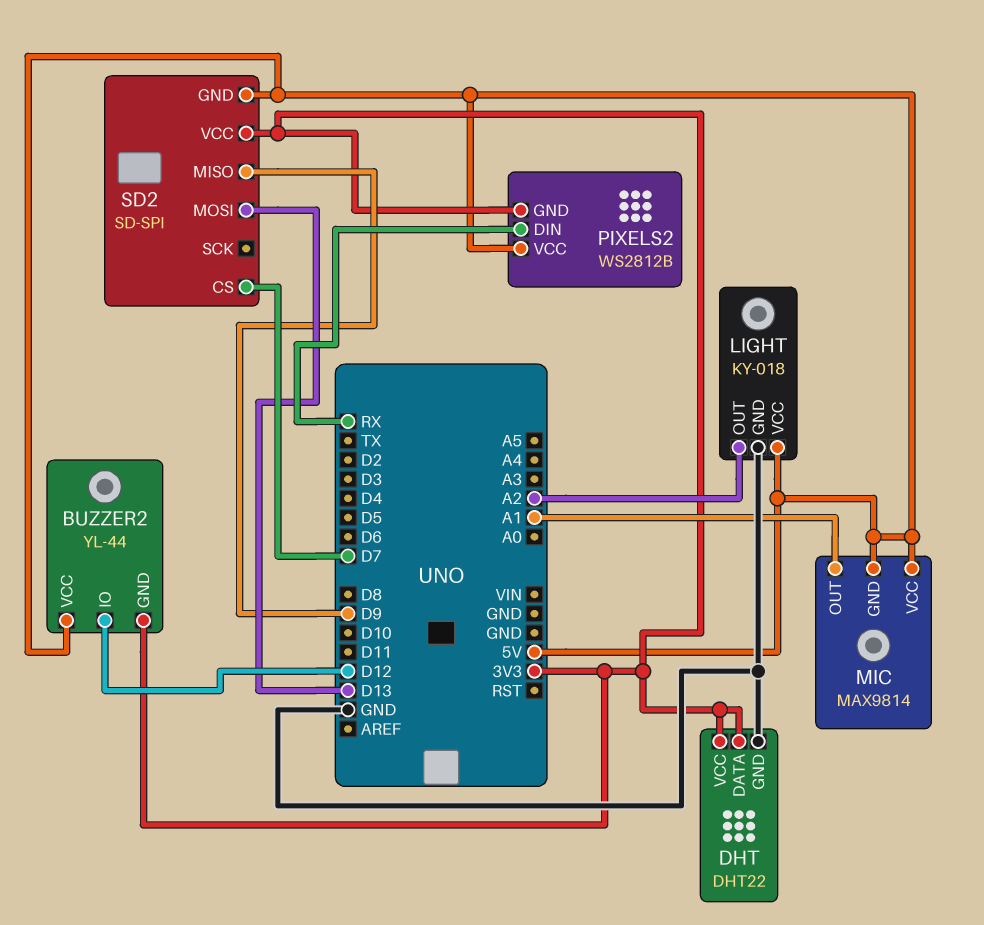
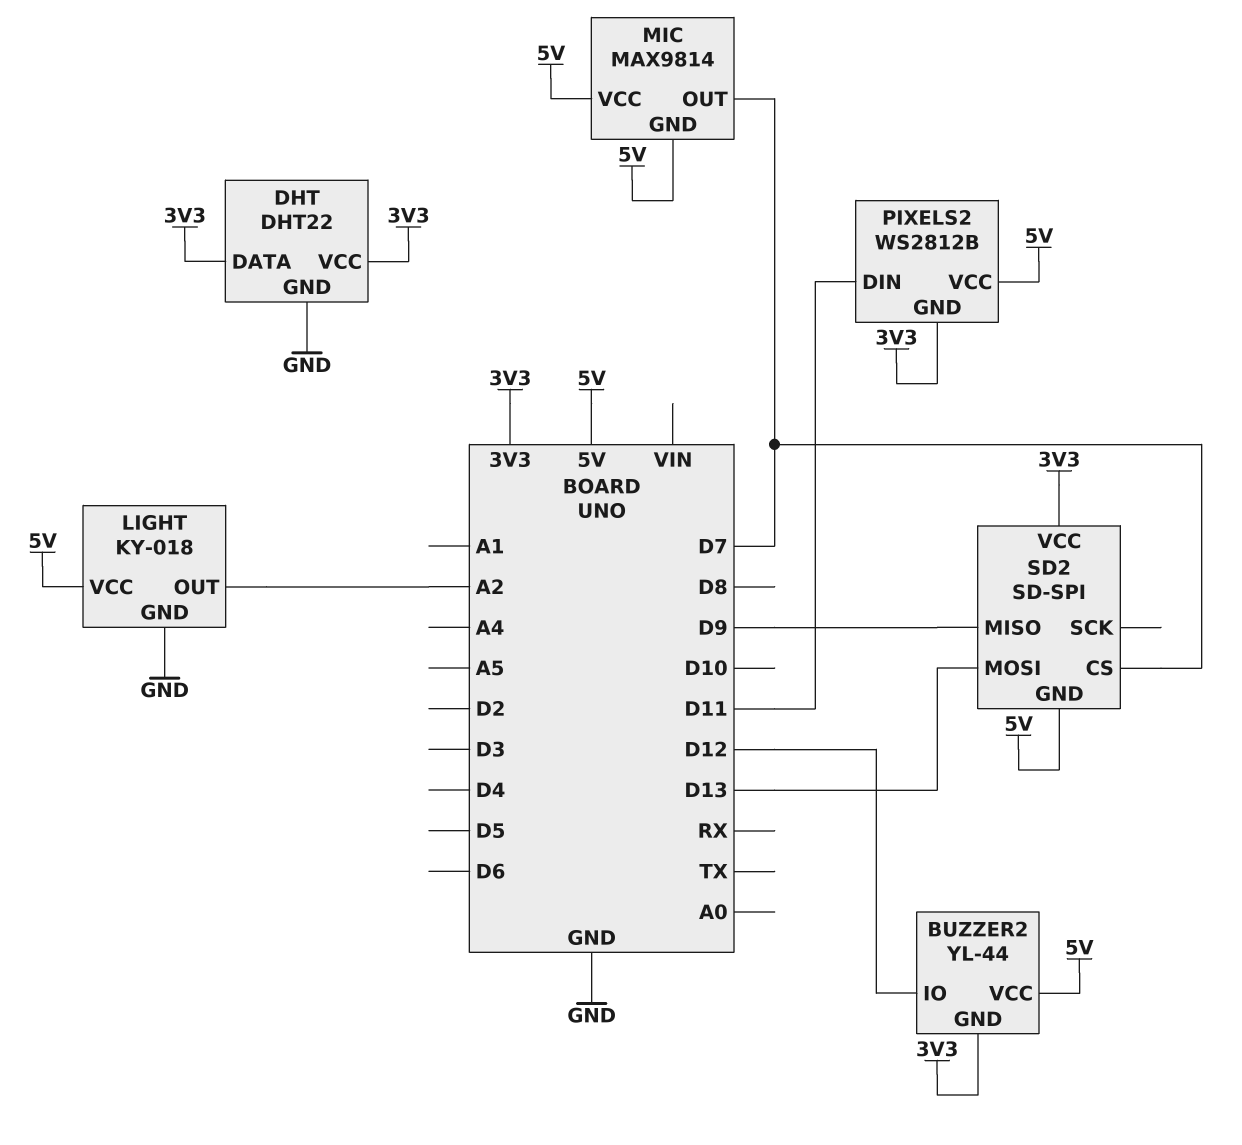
MIC pin OUT: A1 -> D7
PIXELS2 pin DIN: RX -> D11

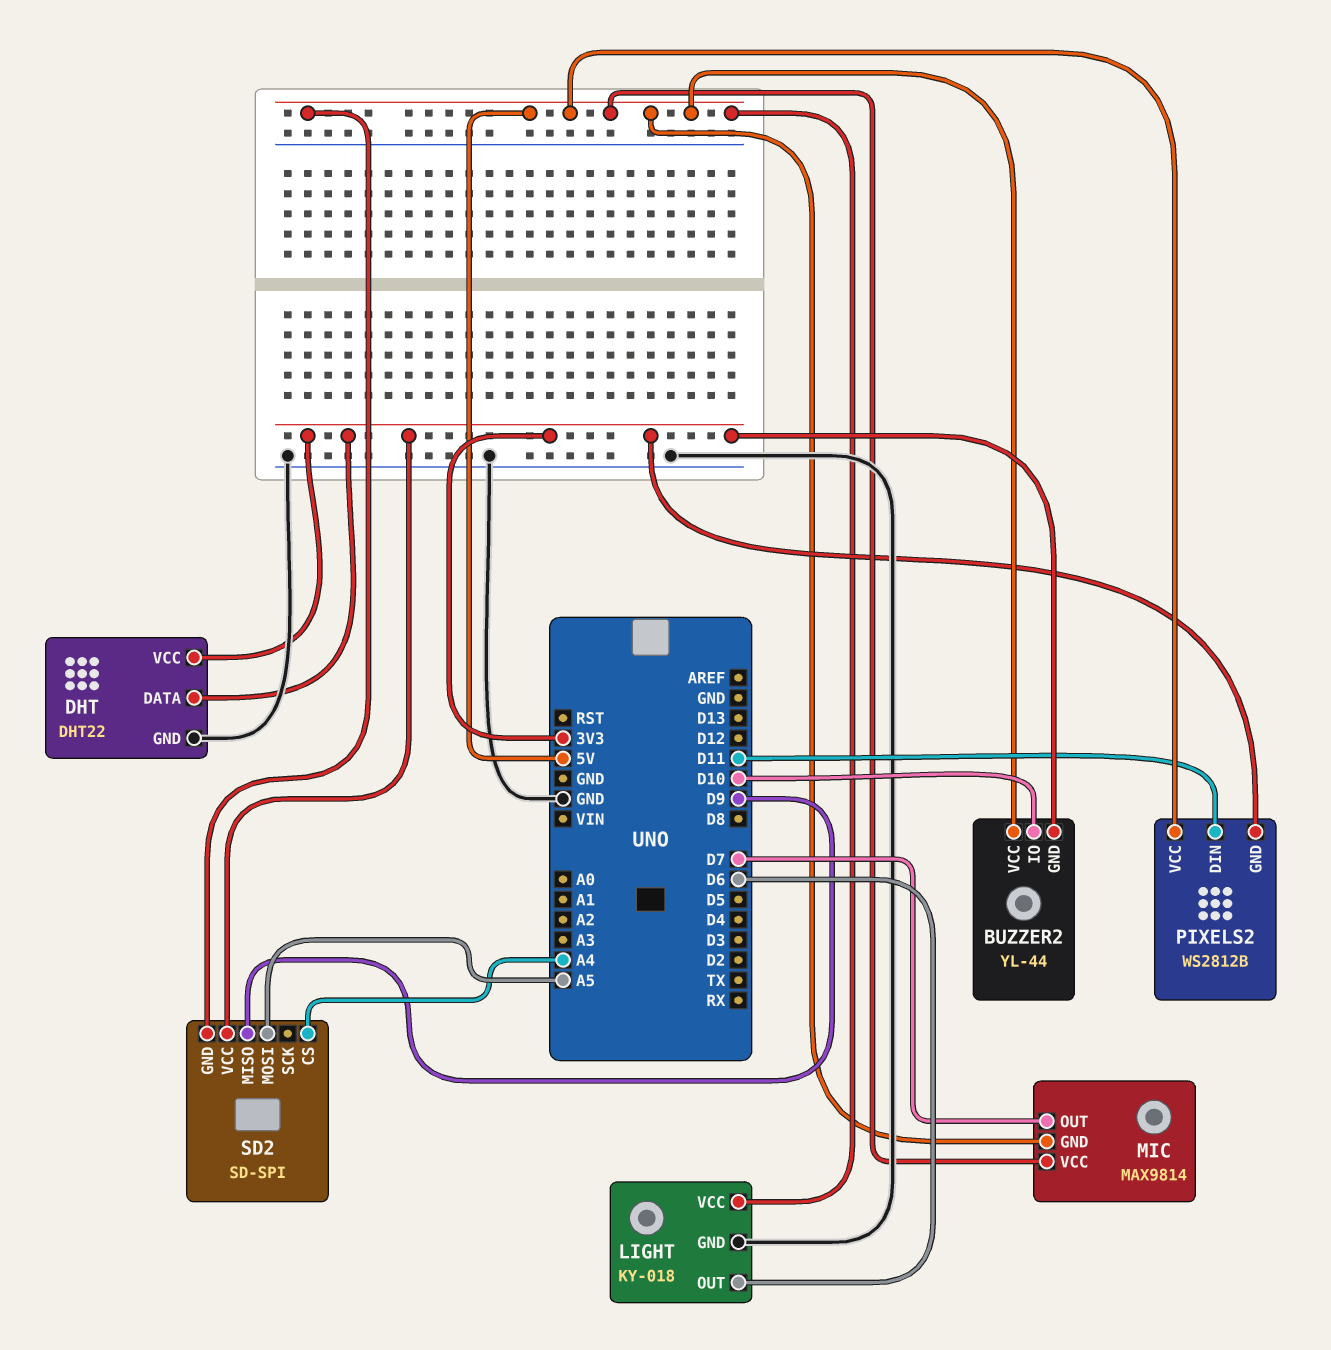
BUZZER2 pin IO: D12 -> D10
LIGHT pin OUT: A2 -> D6
SD2 pin CS: D7 -> A4
SD2 pin MOSI: D13 -> A5

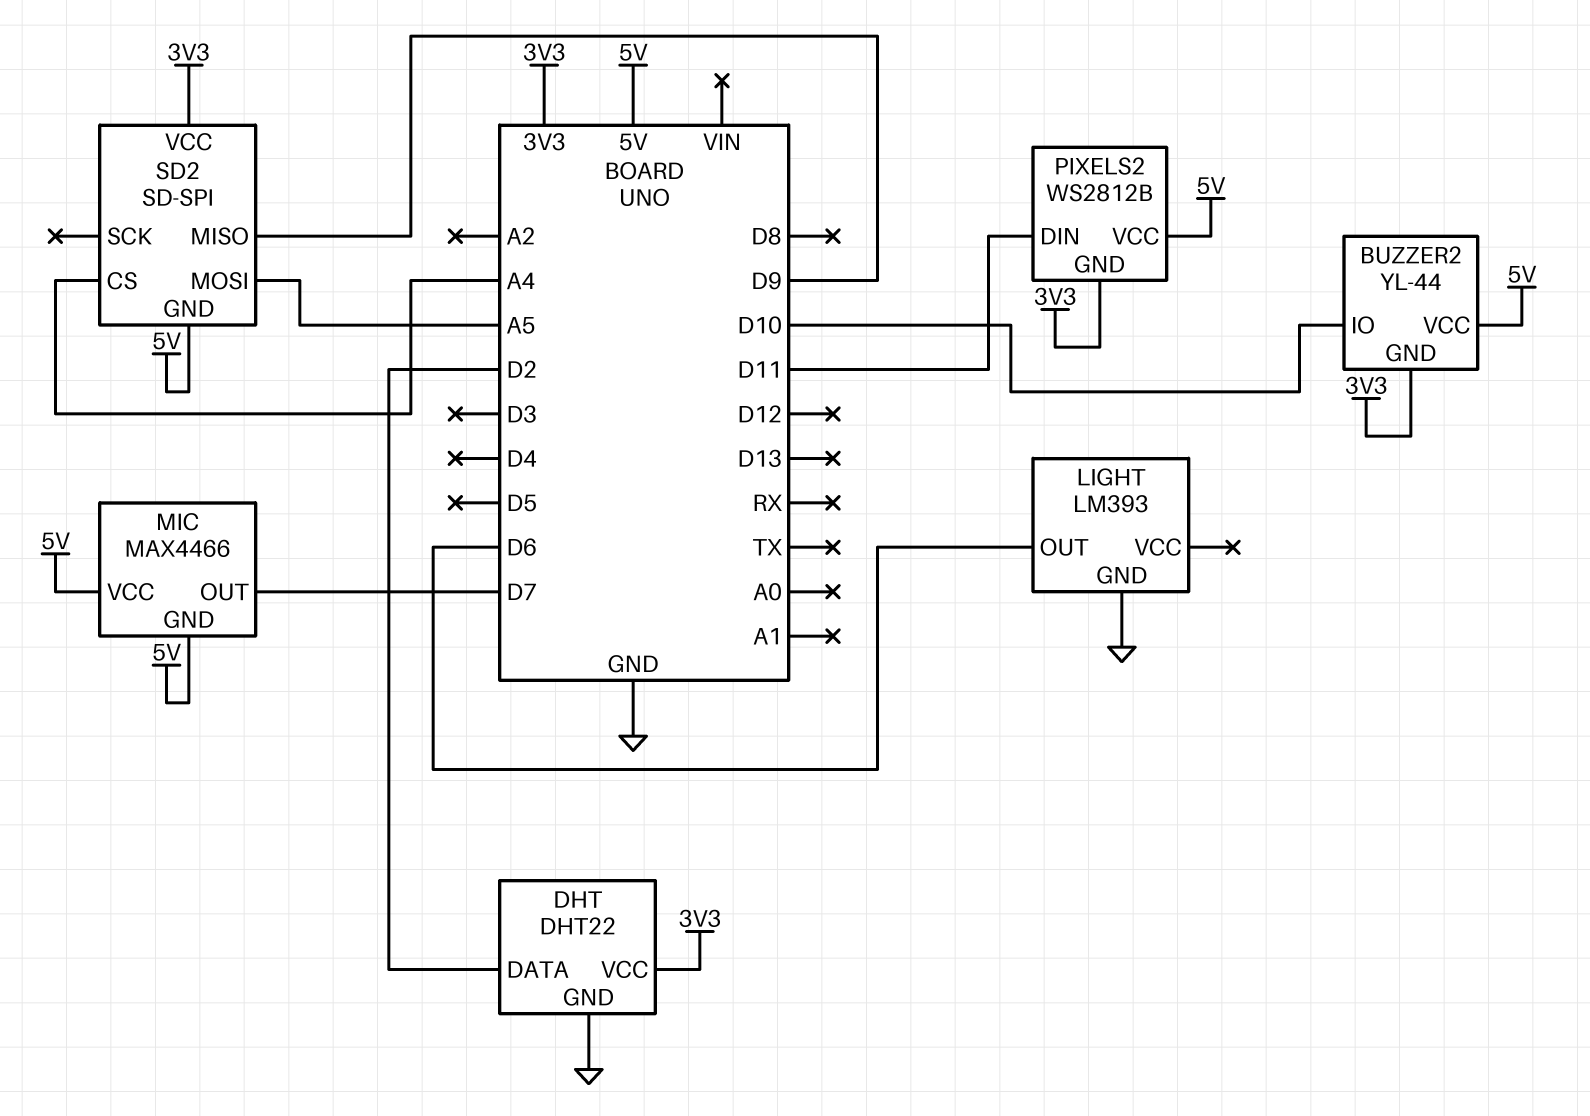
DHT pin DATA: 3V3 -> D2
LIGHT: KY-018 -> LM393
LIGHT pin VCC: 5V -> none
MIC: MAX9814 -> MAX4466

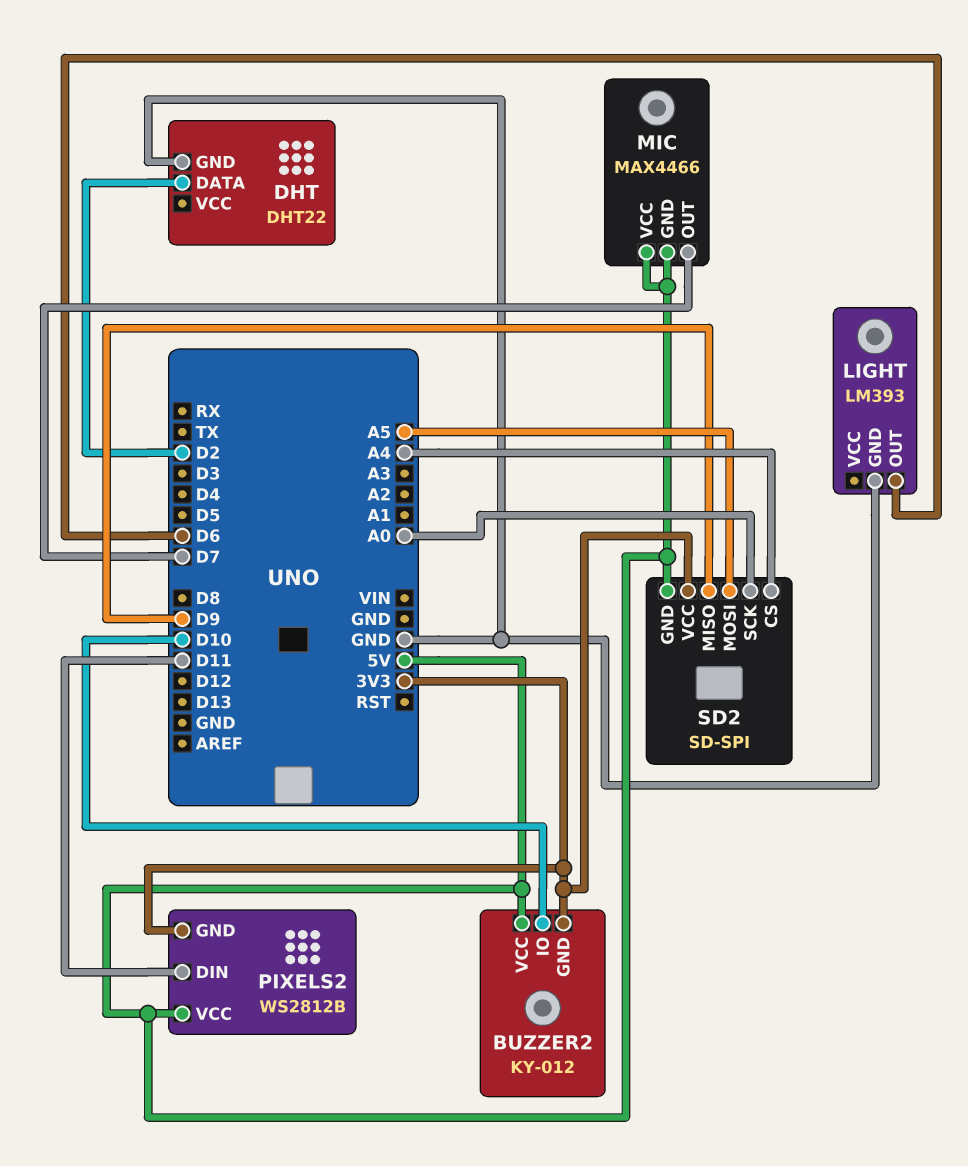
BUZZER2: YL-44 -> KY-012
DHT pin VCC: 3V3 -> none
SD2 pin SCK: none -> A0

